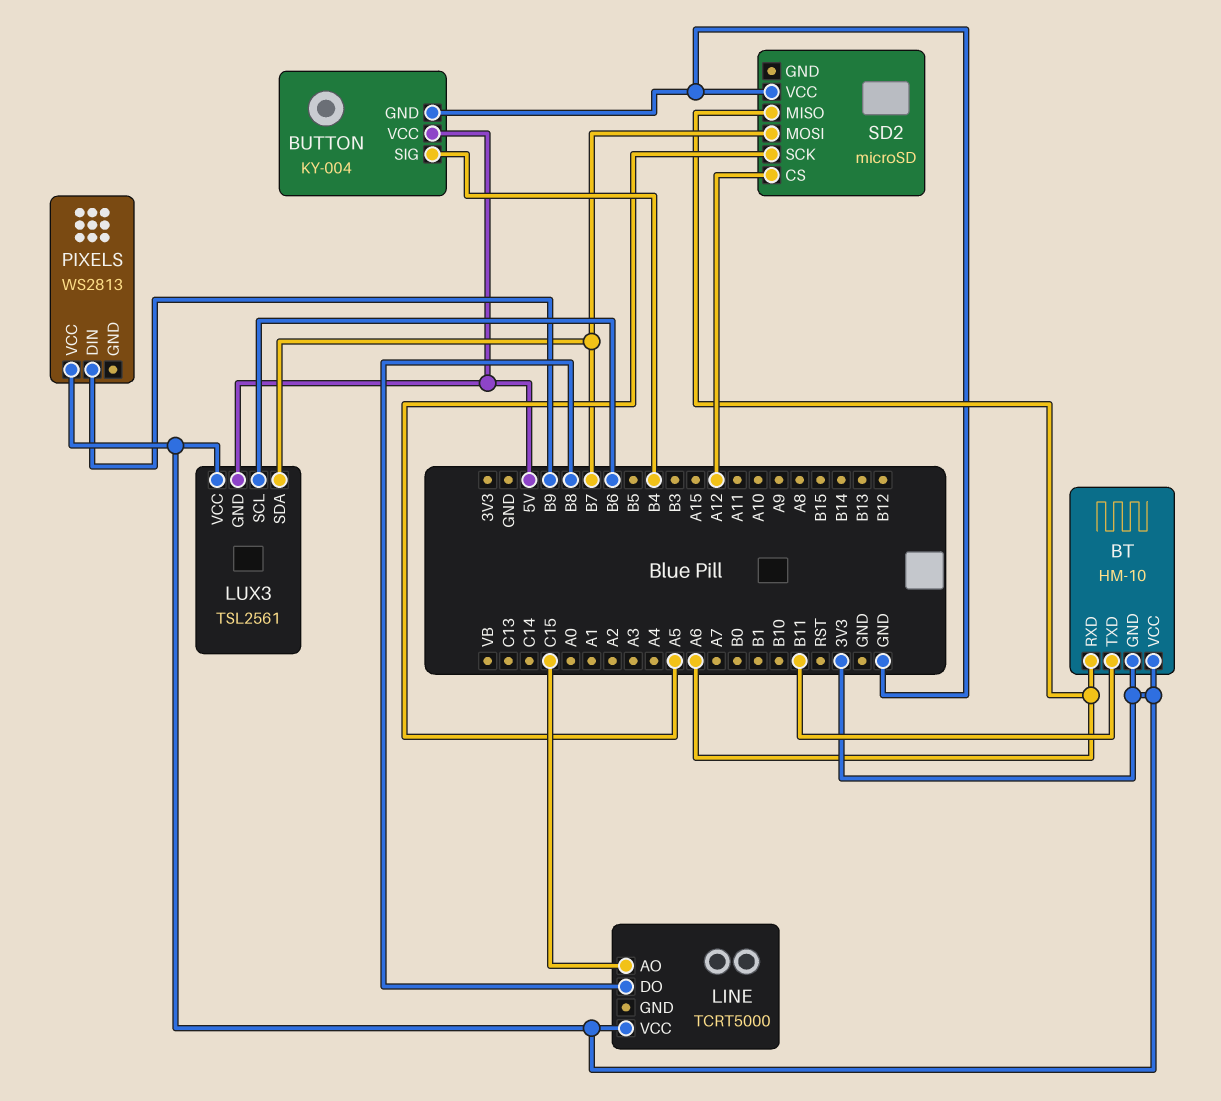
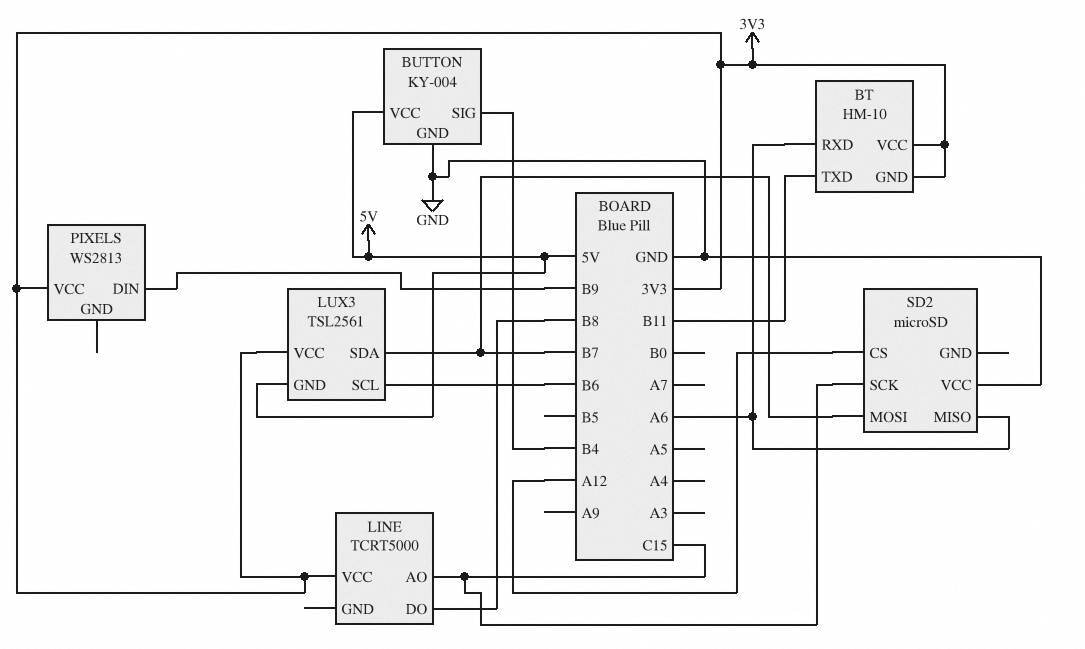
SD2 pin SCK: A5 -> C15

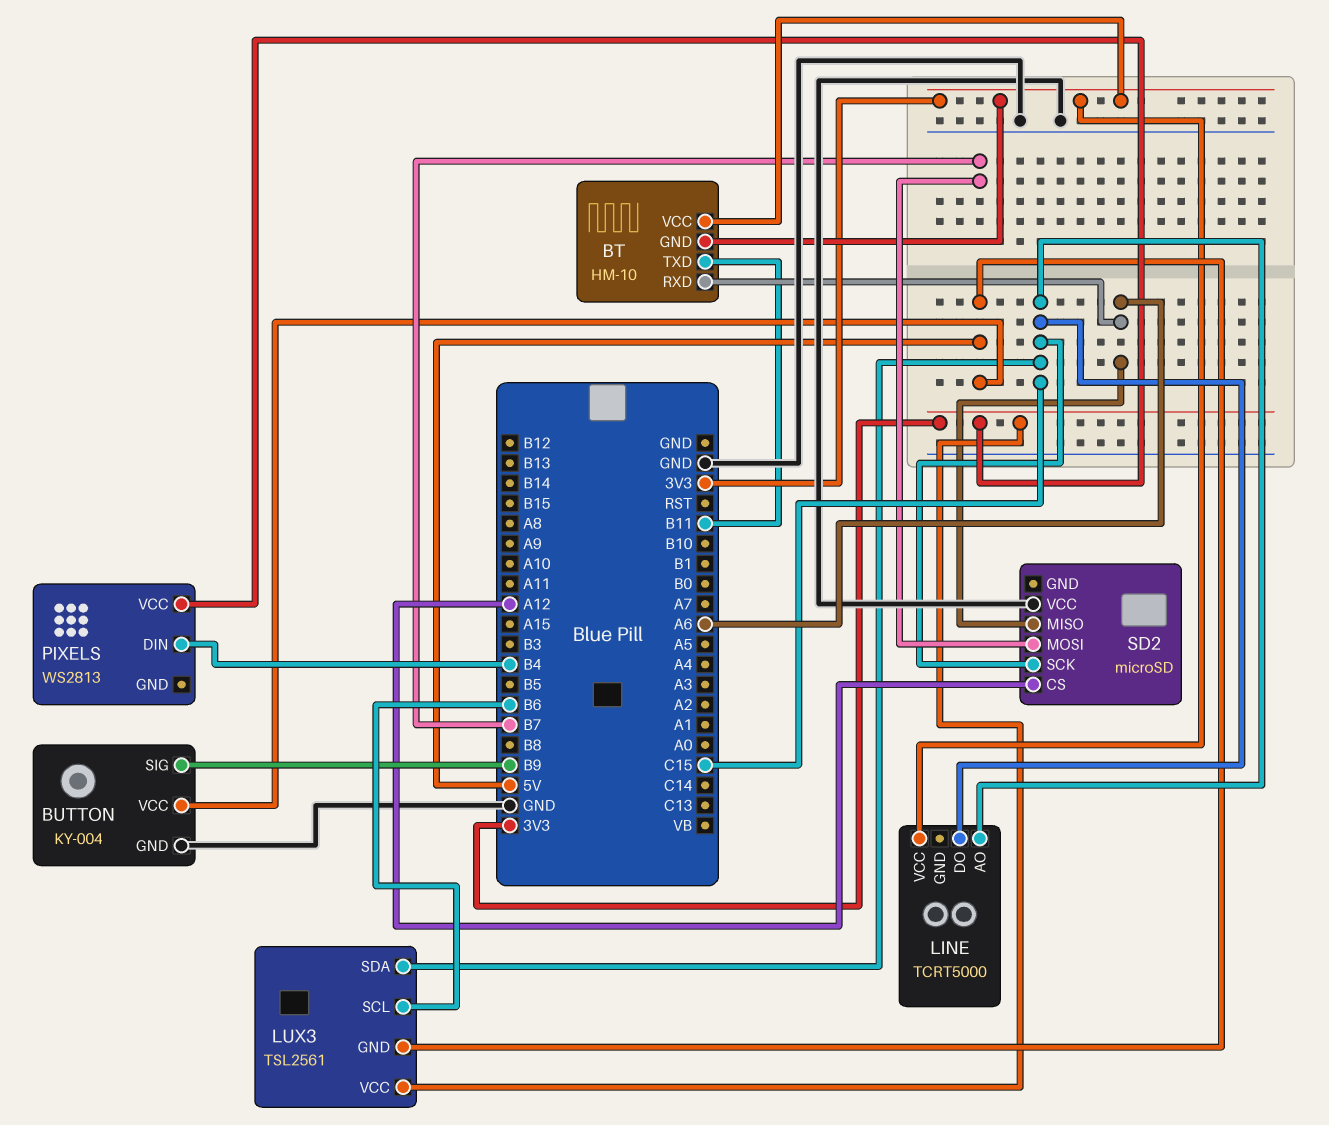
BUTTON pin SIG: B4 -> B9
LINE pin DO: B8 -> C15
LUX3 pin SDA: B7 -> C15
PIXELS pin DIN: B9 -> B4

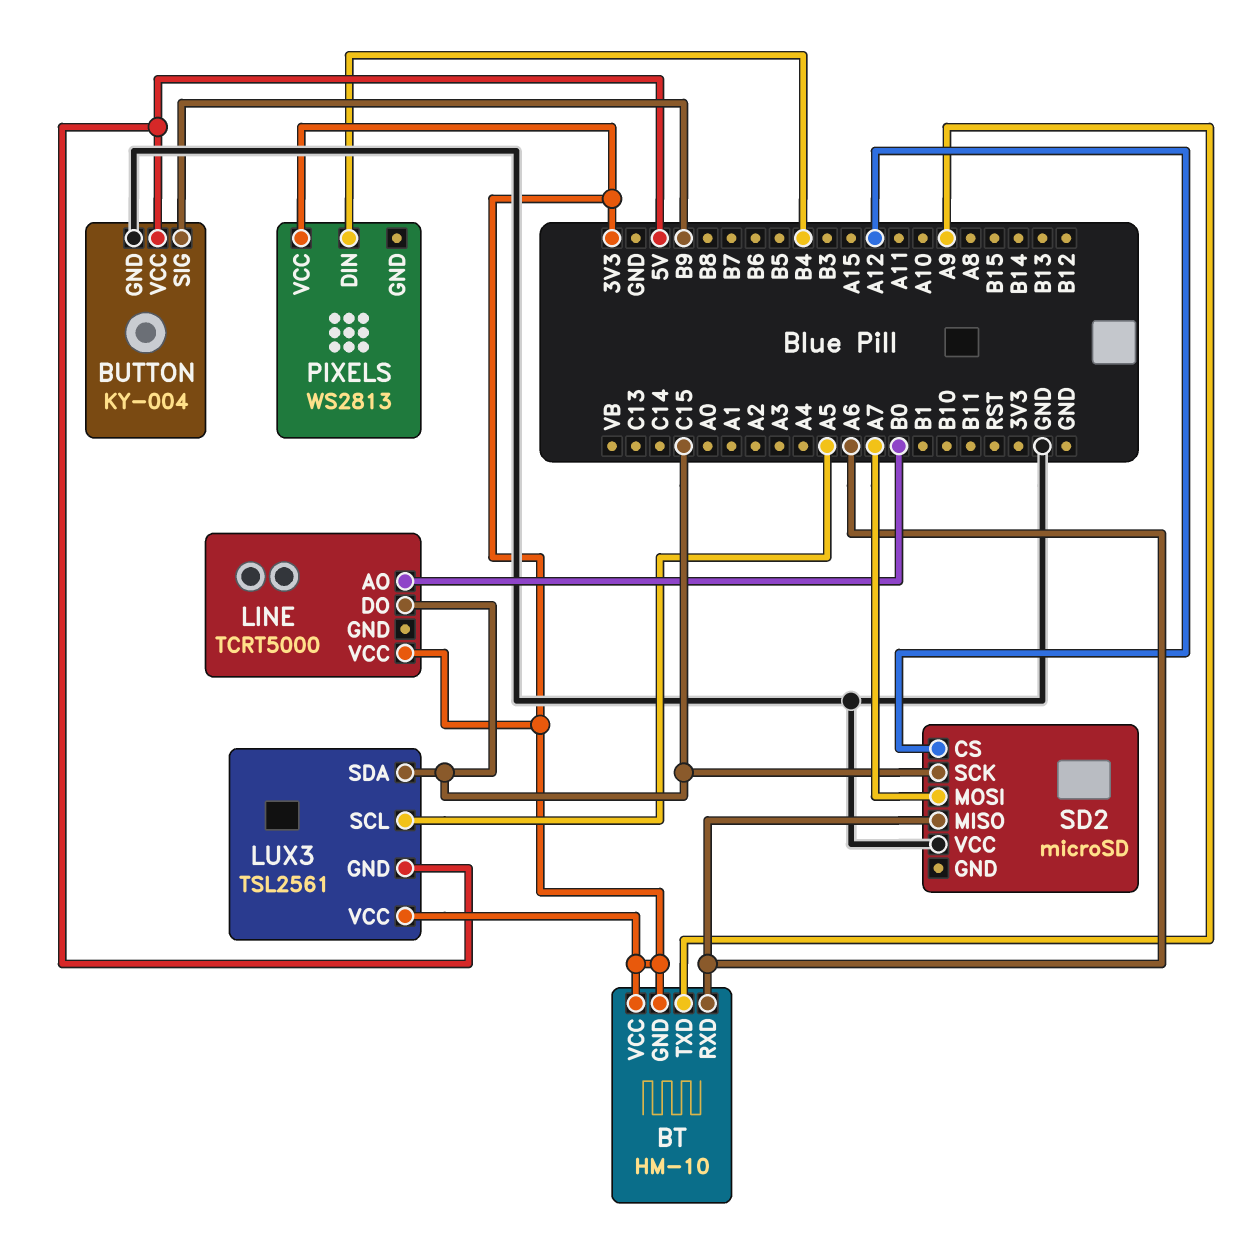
BT pin TXD: B11 -> A9
LINE pin AO: C15 -> B0
LUX3 pin SCL: B6 -> A5
SD2 pin MOSI: B7 -> A7

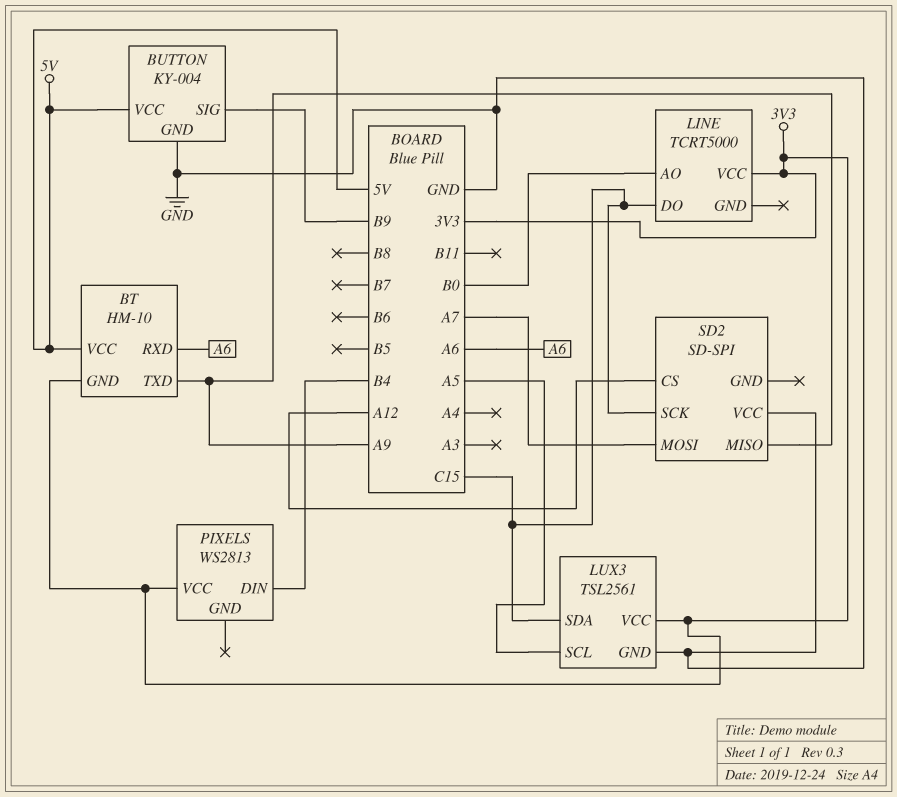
BT pin VCC: 3V3 -> 5V
LUX3 pin GND: 5V -> GND
SD2: microSD -> SD-SPI
SD2 pin MISO: A6 -> A9

